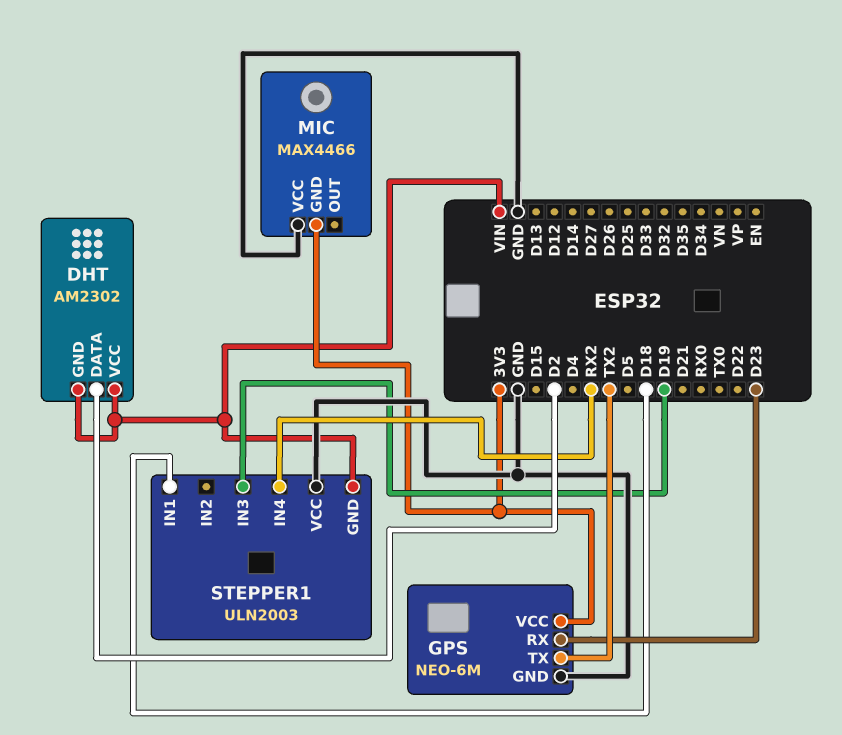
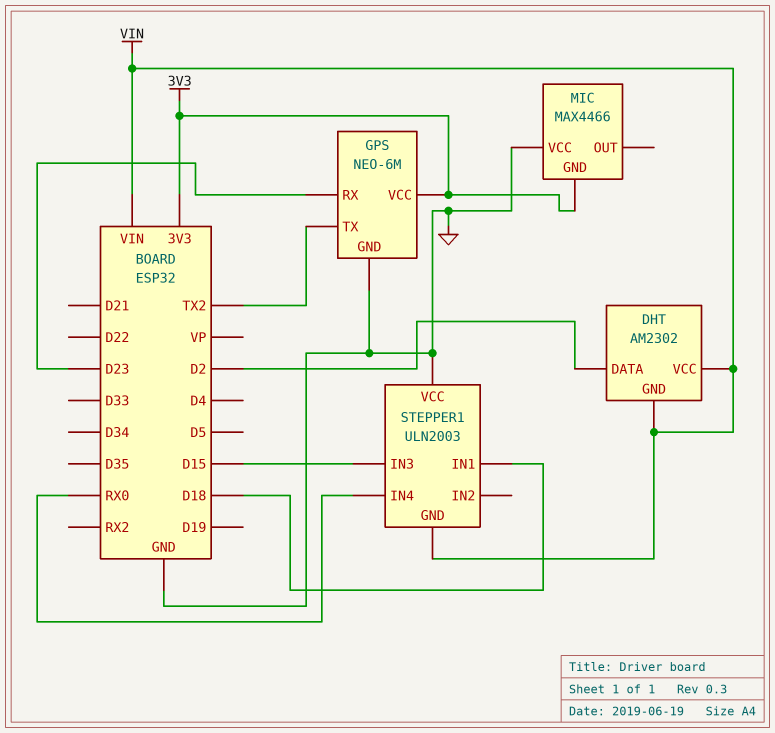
STEPPER1 pin IN3: D19 -> D15
STEPPER1 pin IN4: RX2 -> RX0

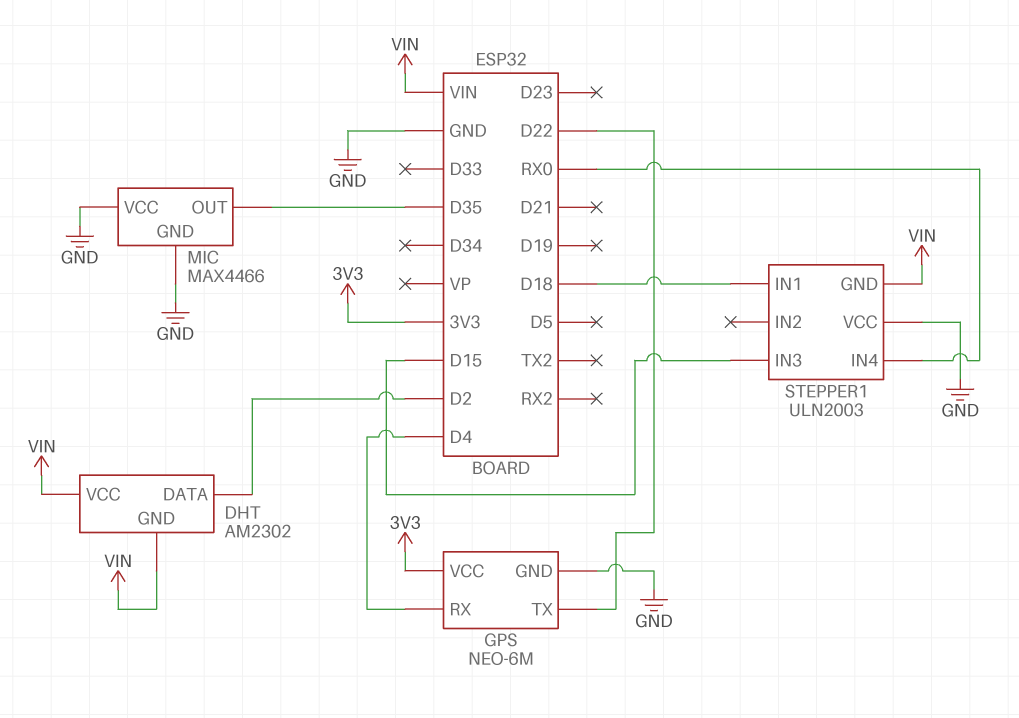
GPS pin RX: D23 -> D4
GPS pin TX: TX2 -> D22
MIC pin GND: 3V3 -> GND
MIC pin OUT: none -> D35

